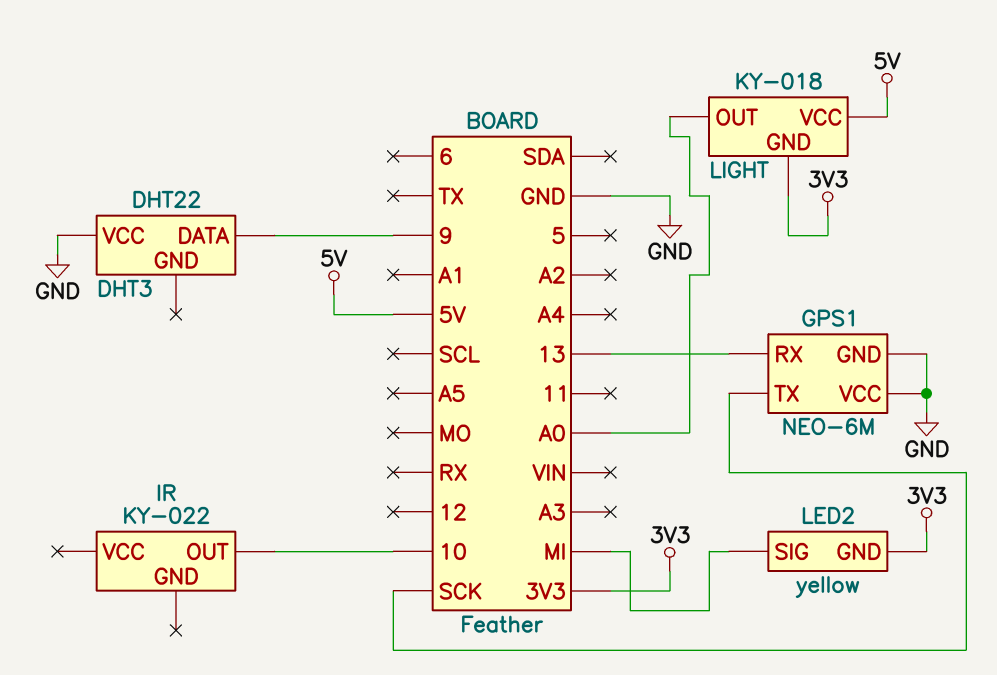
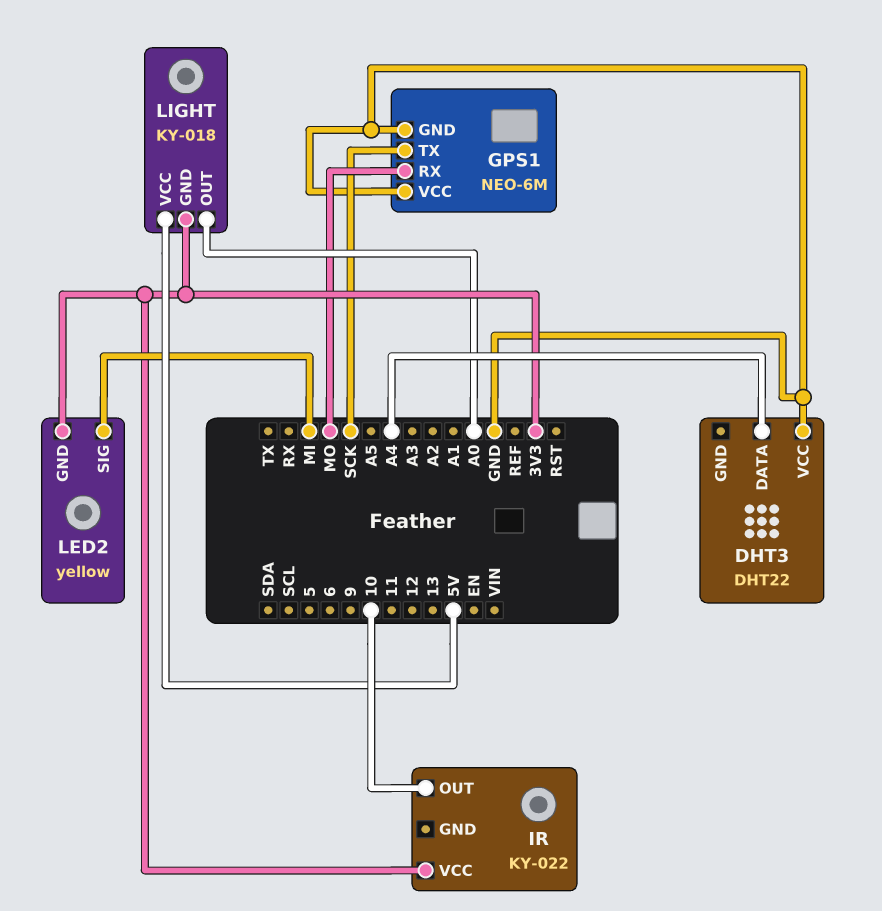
DHT3 pin DATA: 9 -> A4
GPS1 pin RX: 13 -> MO
IR pin VCC: none -> 3V3

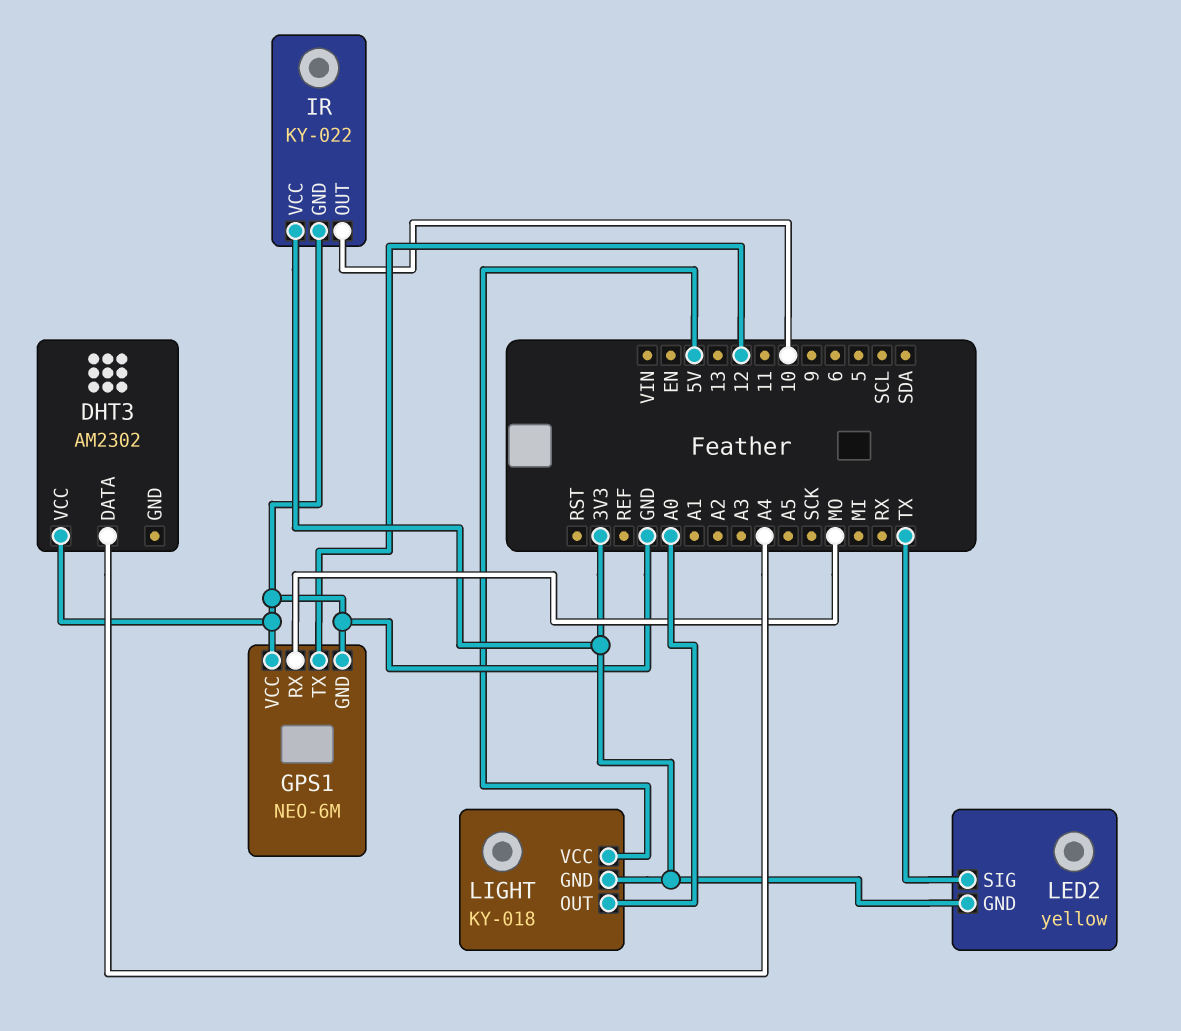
DHT3: DHT22 -> AM2302
GPS1 pin TX: SCK -> 12
IR pin GND: none -> GND
LED2 pin SIG: MI -> TX

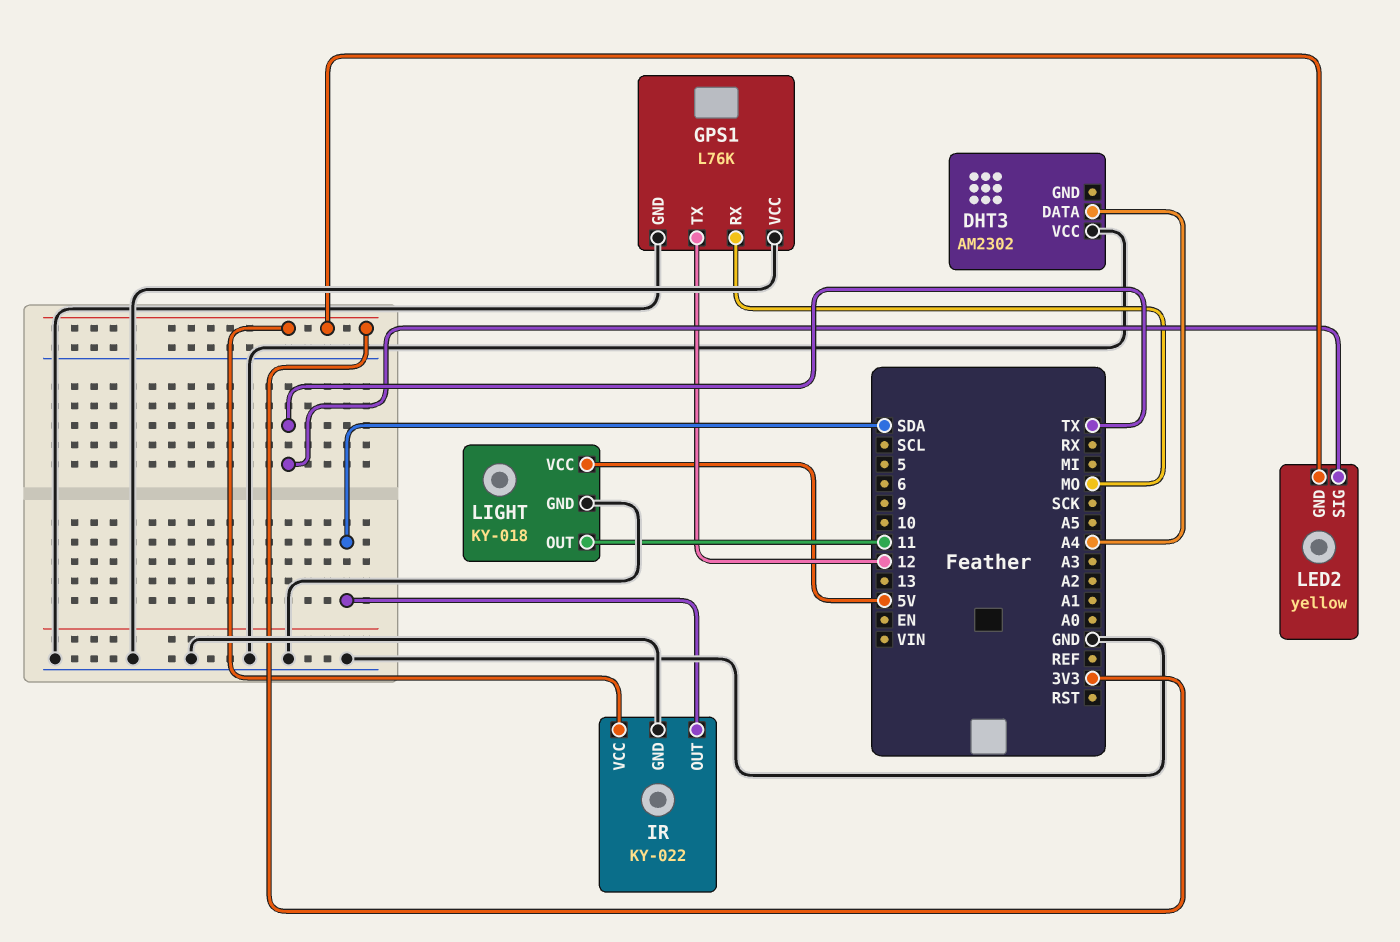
GPS1: NEO-6M -> L76K
IR pin OUT: 10 -> SDA
LIGHT pin GND: 3V3 -> GND
LIGHT pin OUT: A0 -> 11

